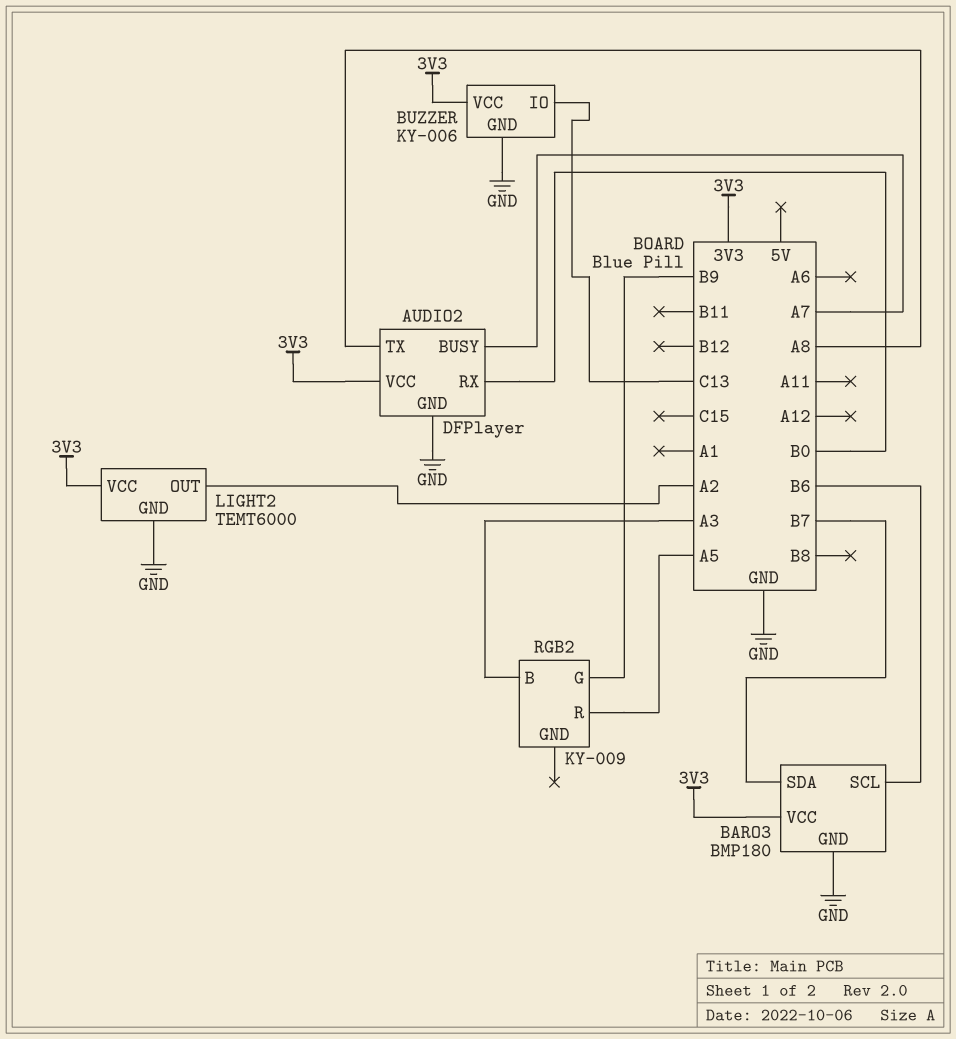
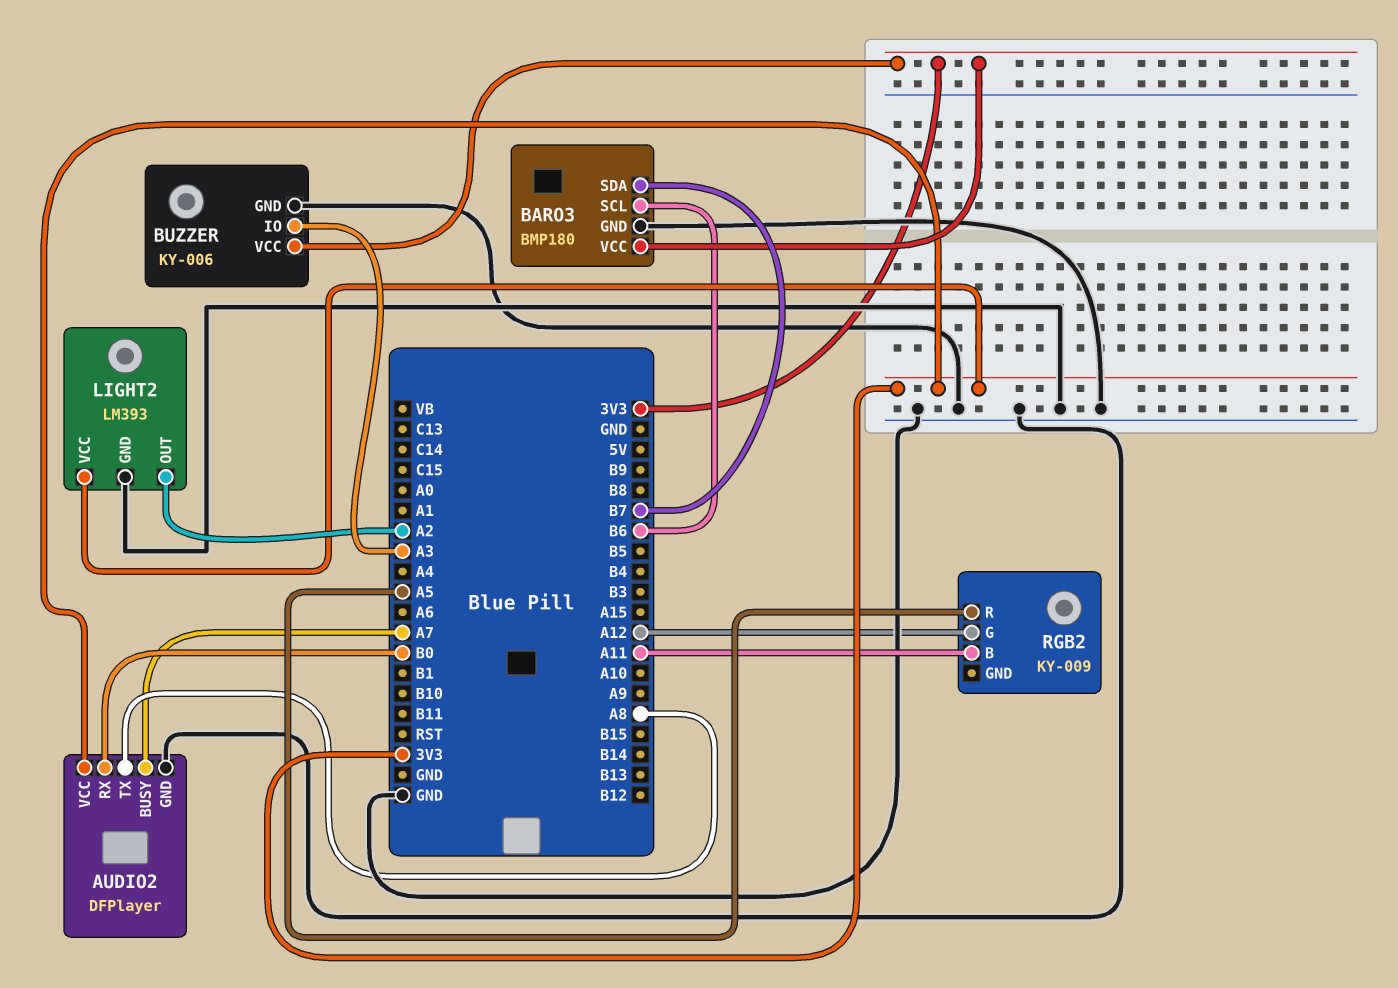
BUZZER pin IO: C13 -> A3
LIGHT2: TEMT6000 -> LM393
RGB2 pin B: A3 -> A11
RGB2 pin G: B9 -> A12

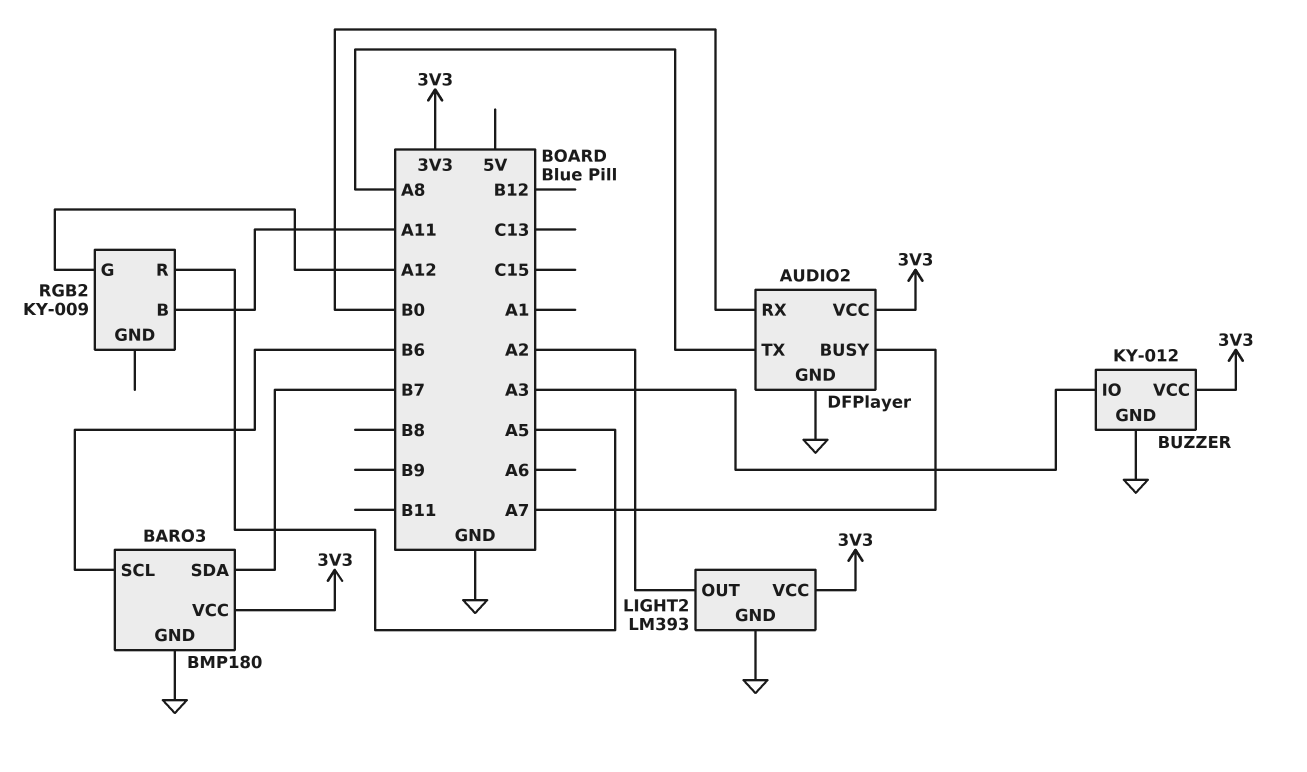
BUZZER: KY-006 -> KY-012

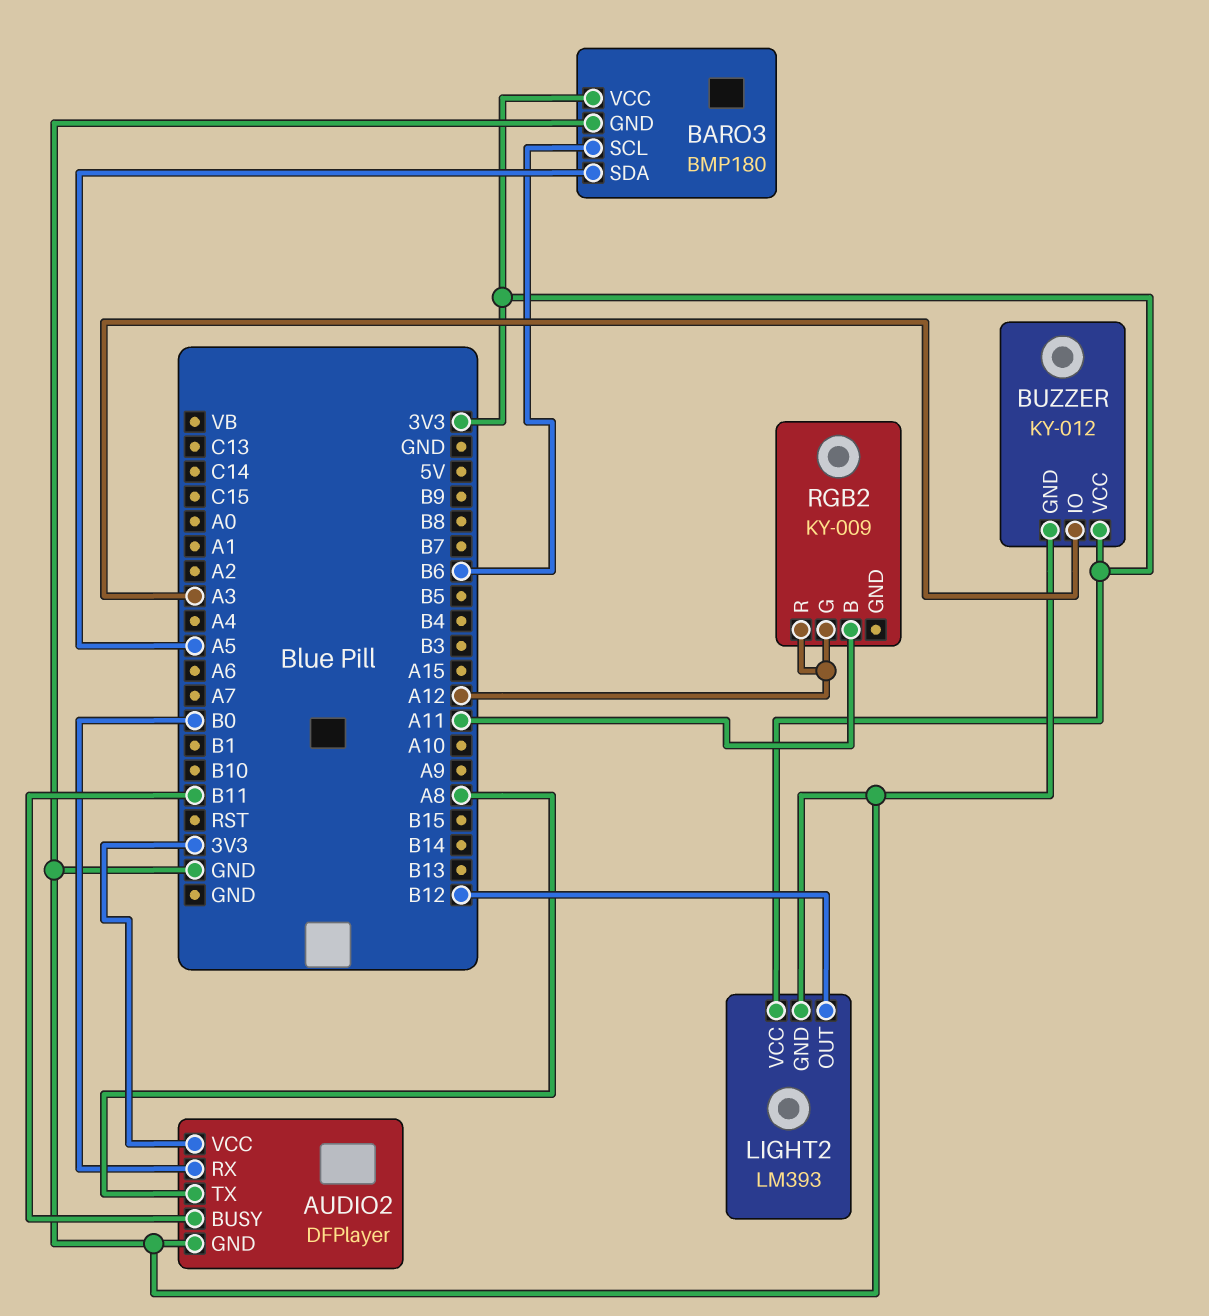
AUDIO2 pin BUSY: A7 -> B11
BARO3 pin SDA: B7 -> A5
LIGHT2 pin OUT: A2 -> B12
RGB2 pin R: A5 -> A12

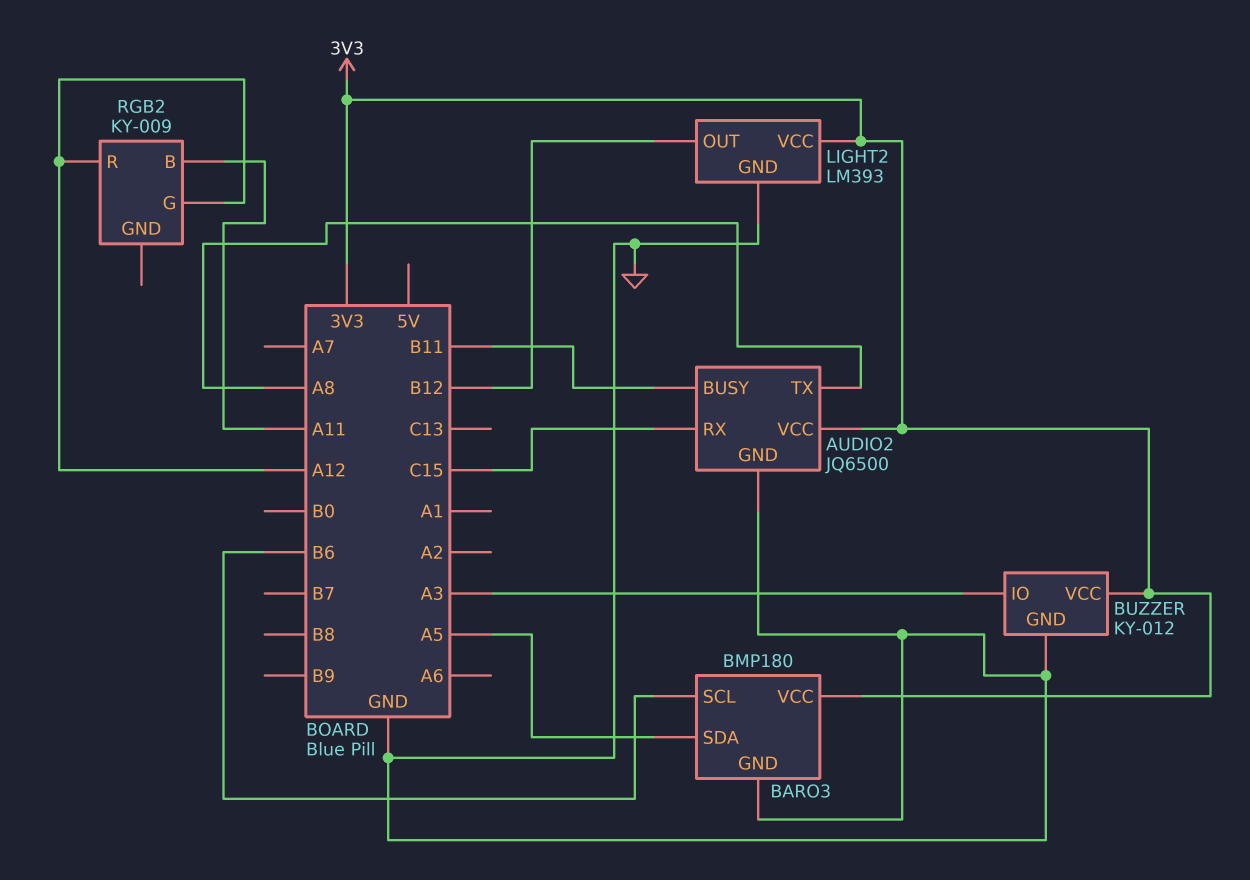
AUDIO2: DFPlayer -> JQ6500
AUDIO2 pin RX: B0 -> C15

